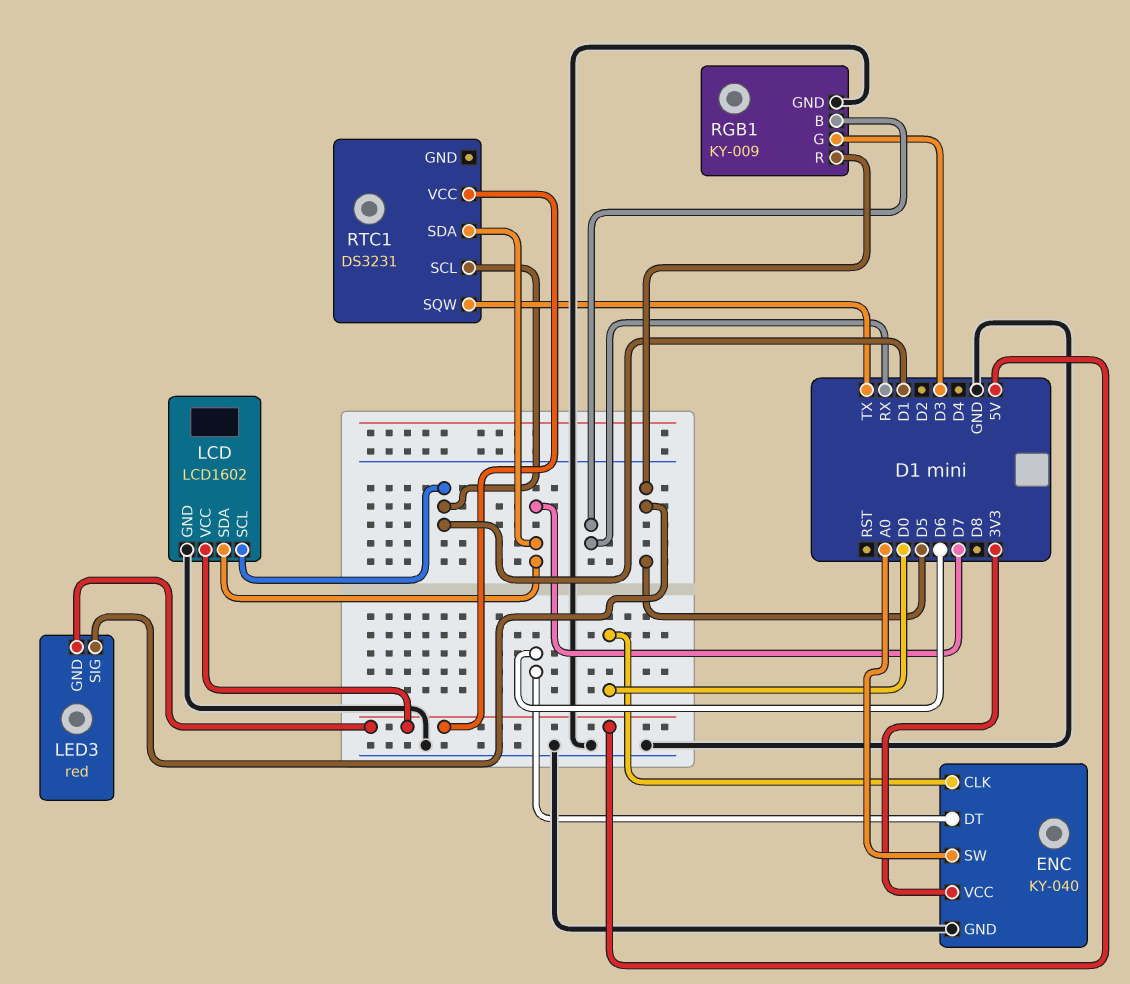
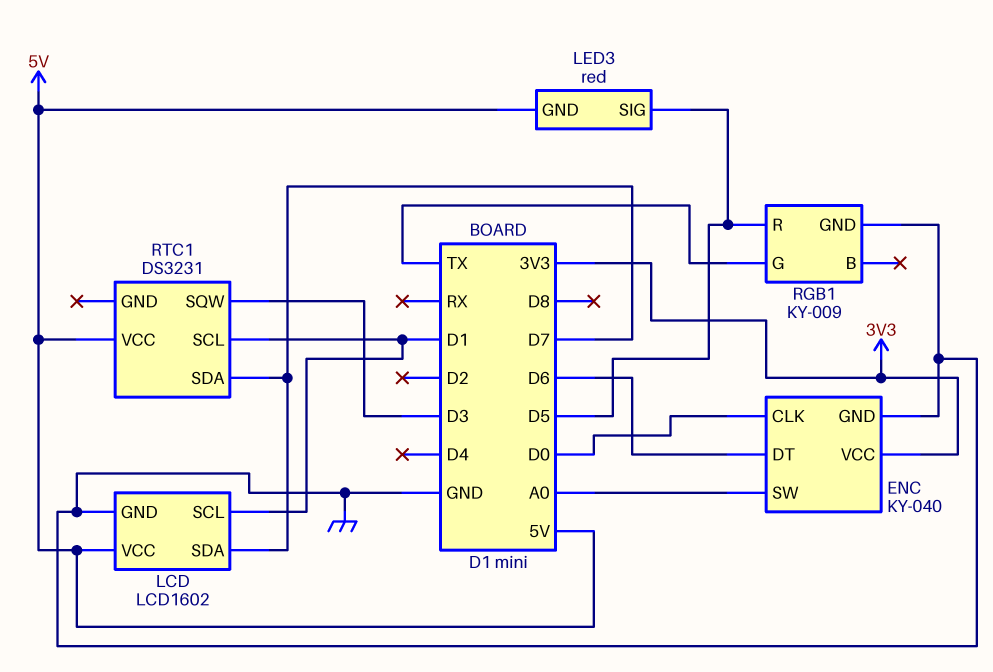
RGB1 pin B: RX -> none
RGB1 pin G: D3 -> TX
RTC1 pin SQW: TX -> D3

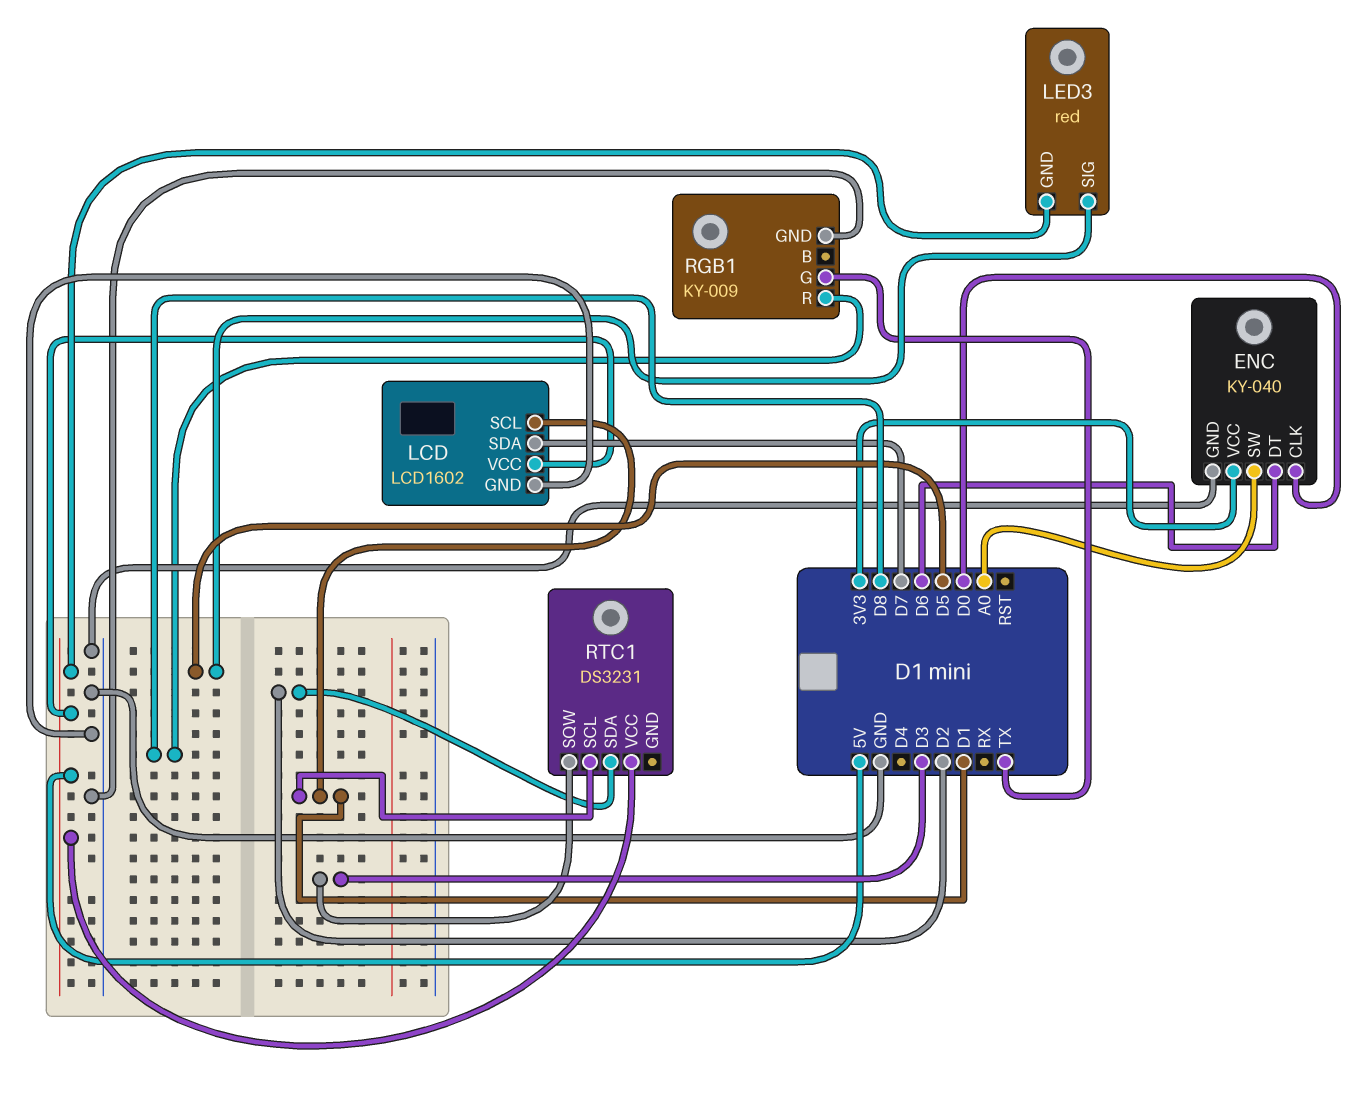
RGB1 pin R: D5 -> D8
RTC1 pin SDA: D7 -> D2

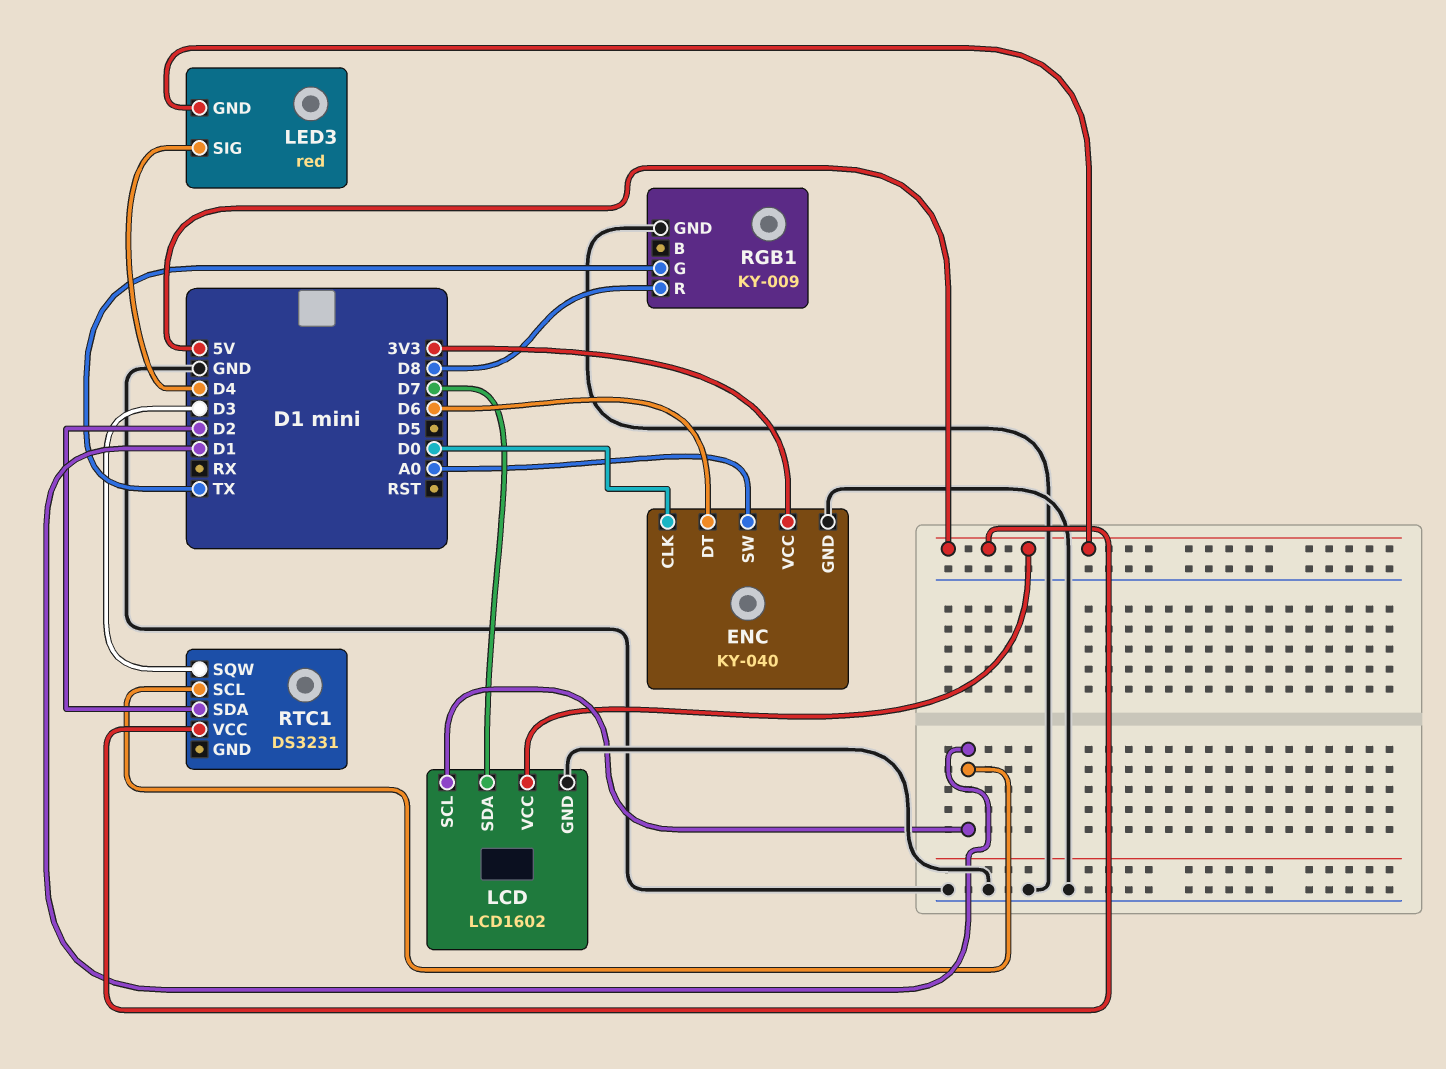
LED3 pin SIG: D5 -> D4

